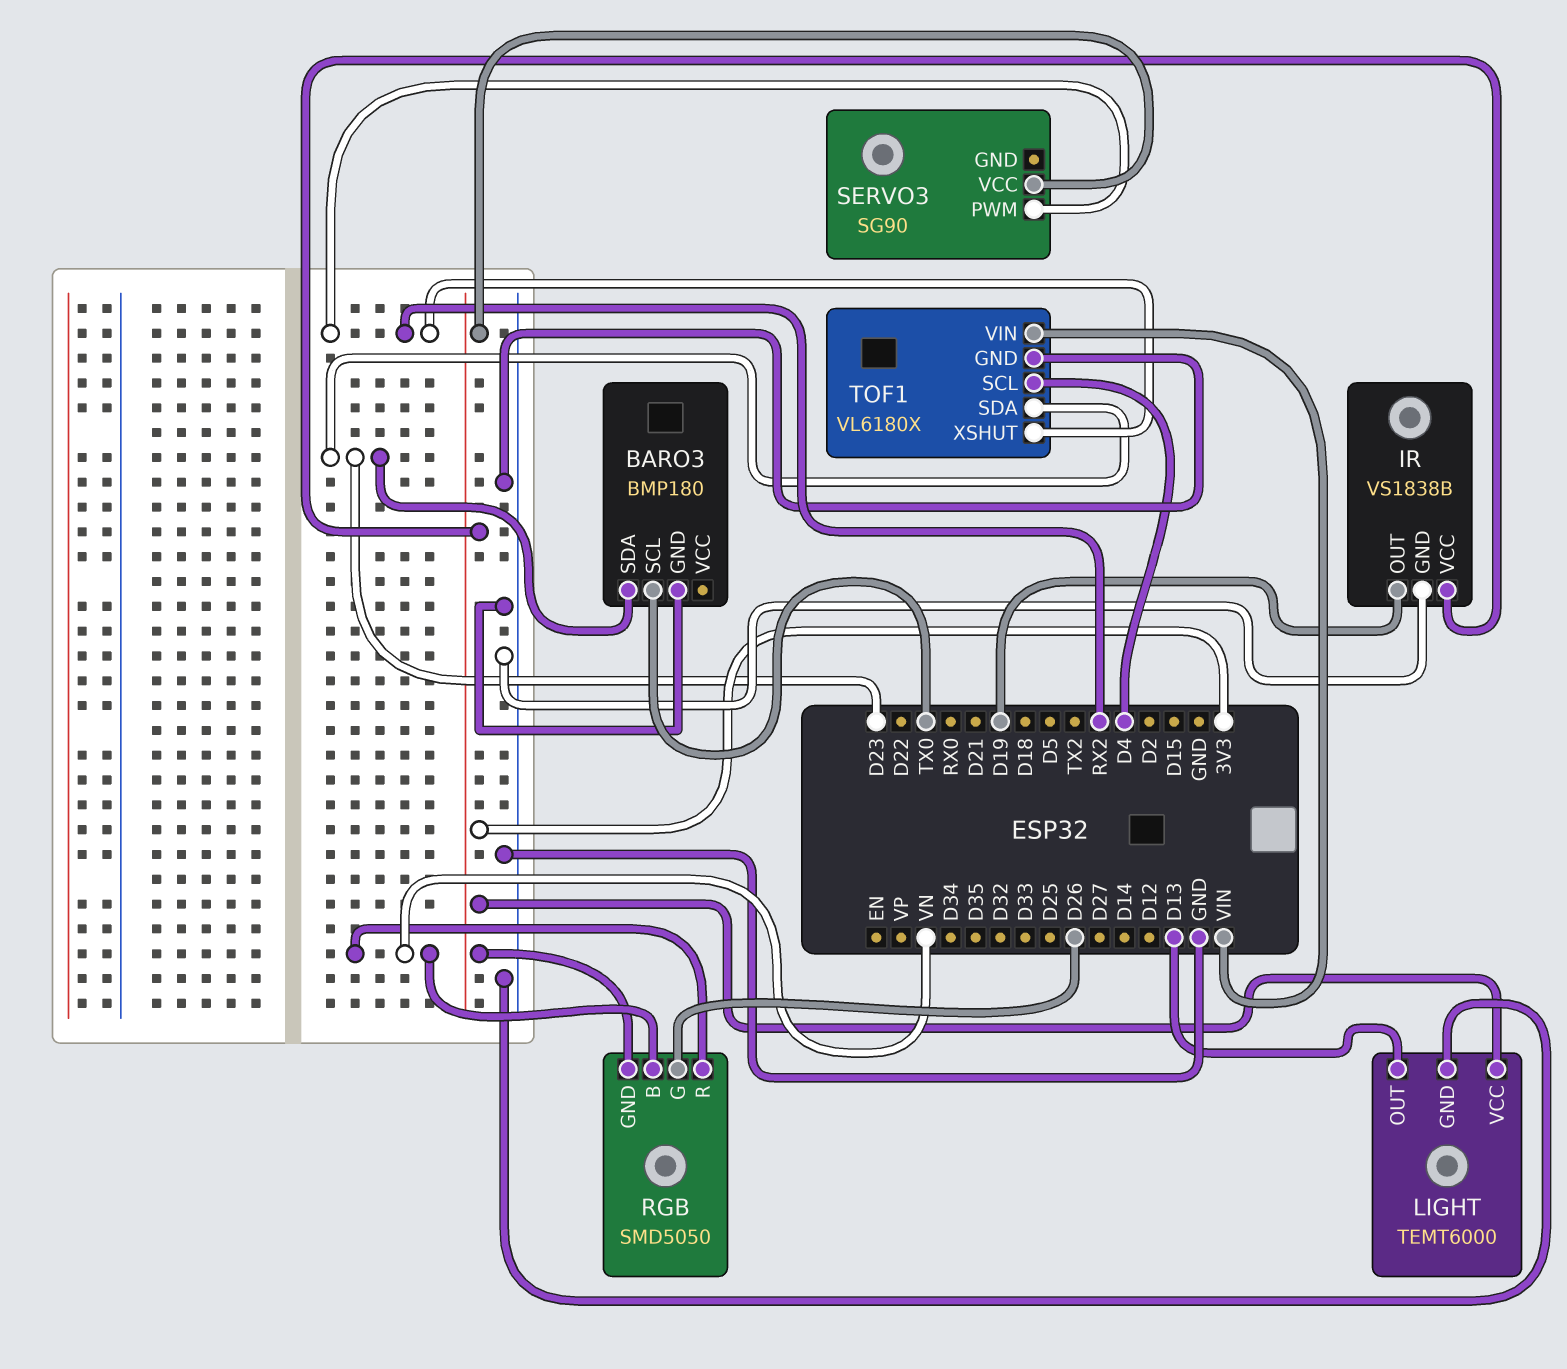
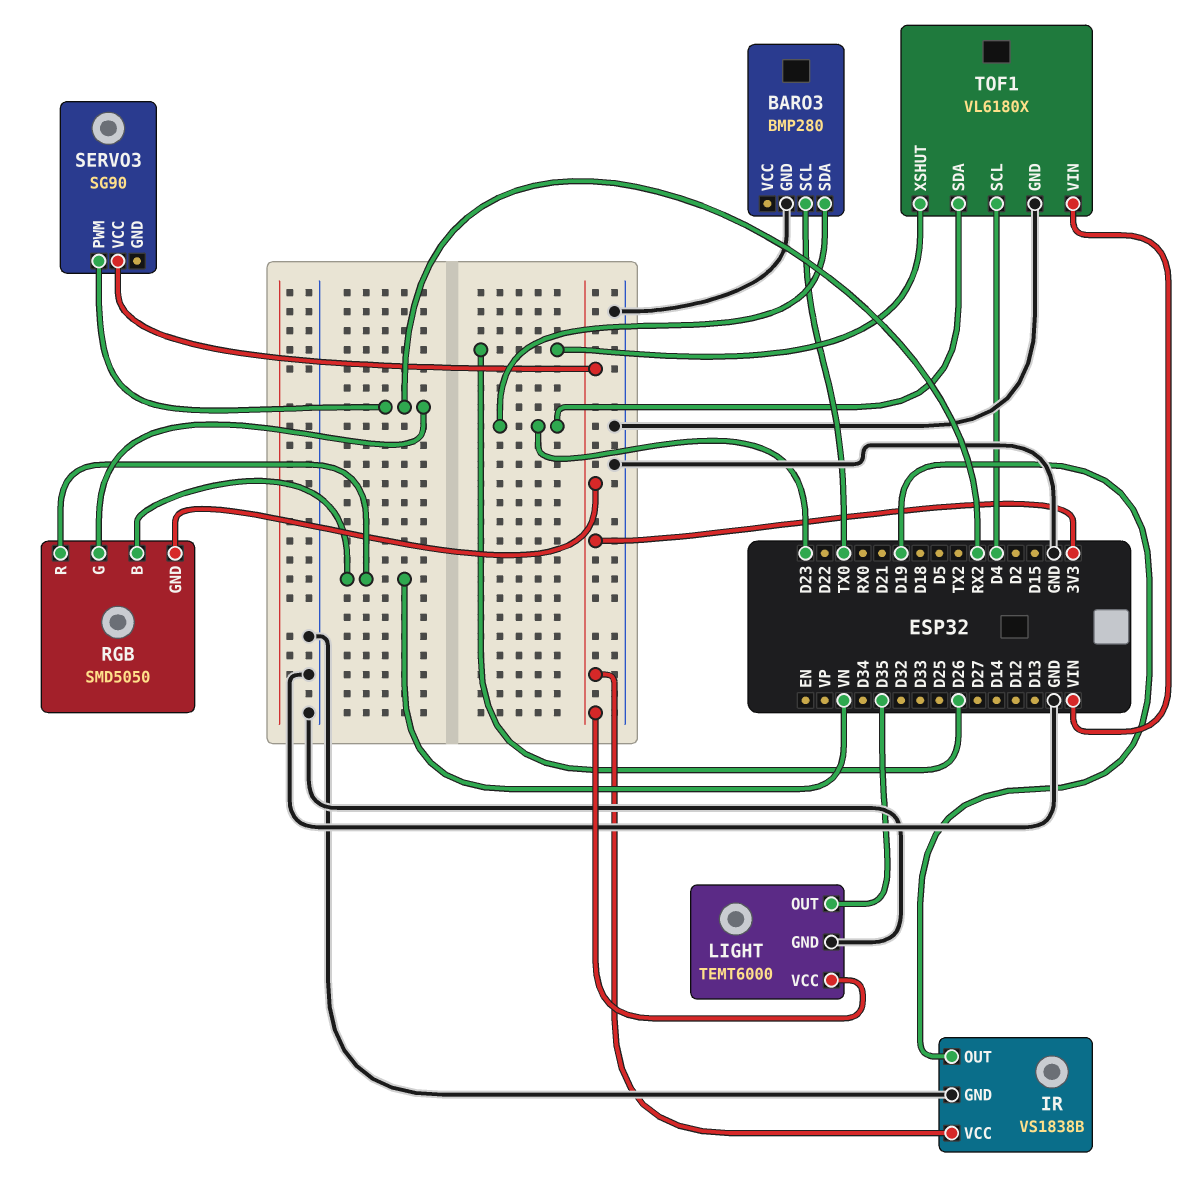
BARO3: BMP180 -> BMP280
LIGHT pin OUT: D13 -> D35
RGB pin G: D26 -> RX2
TOF1 pin XSHUT: RX2 -> D26

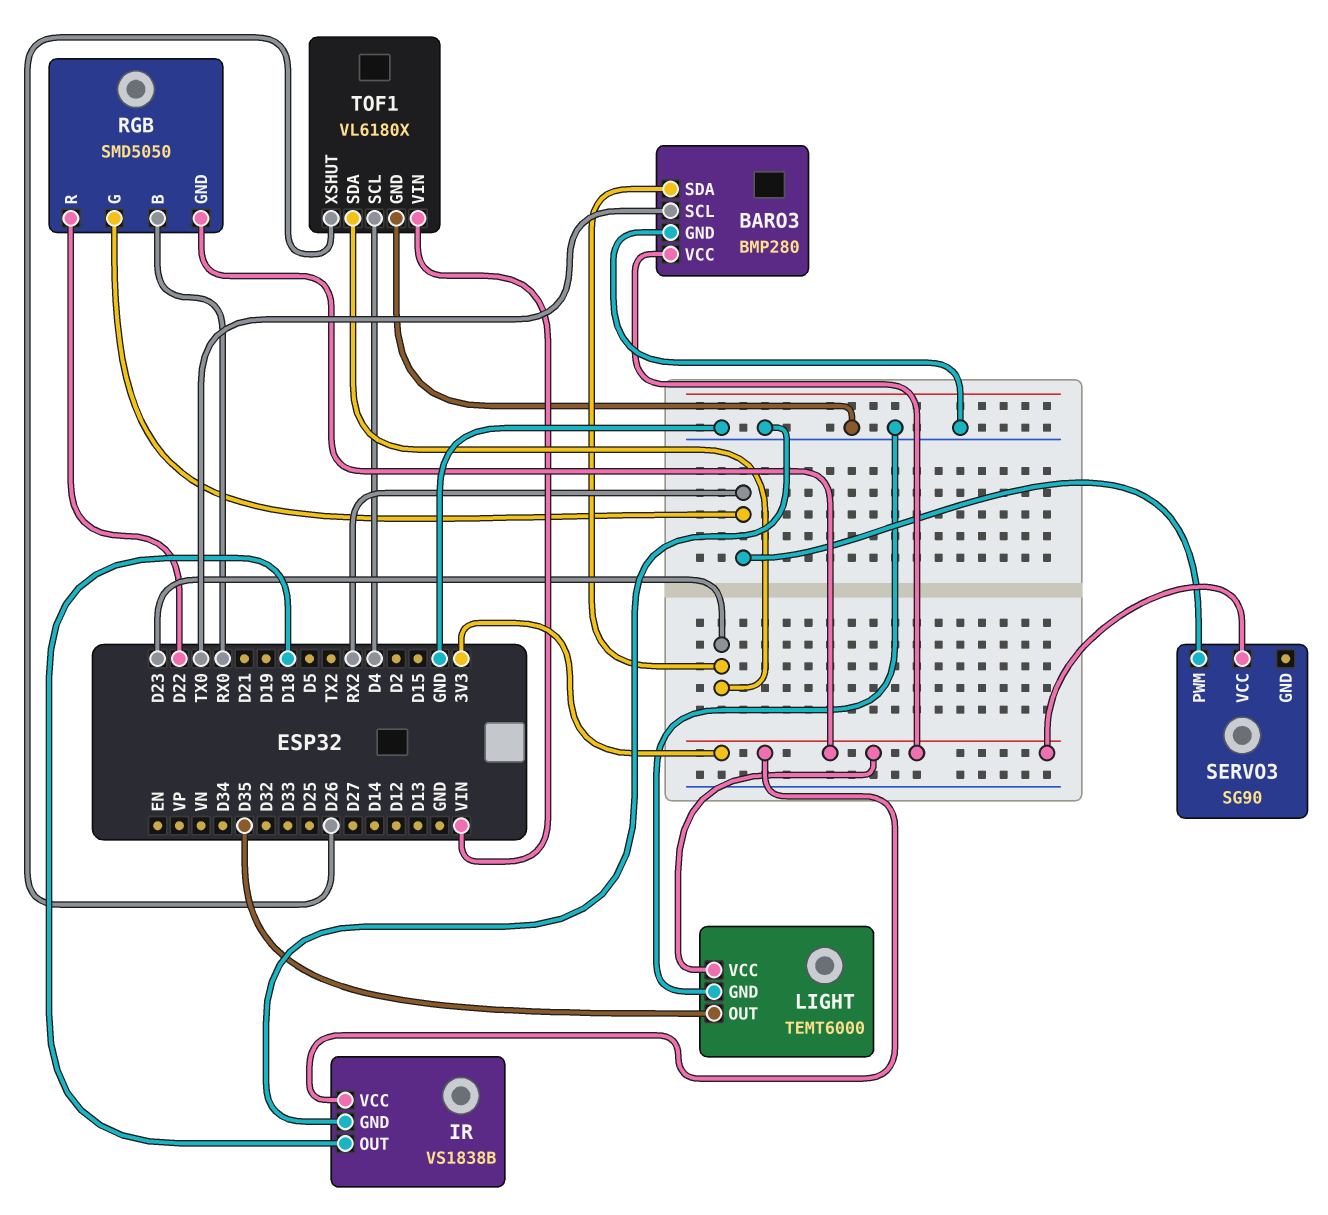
BARO3 pin VCC: none -> 3V3
IR pin OUT: D19 -> D18
RGB pin B: VN -> RX0
RGB pin R: VN -> D22

